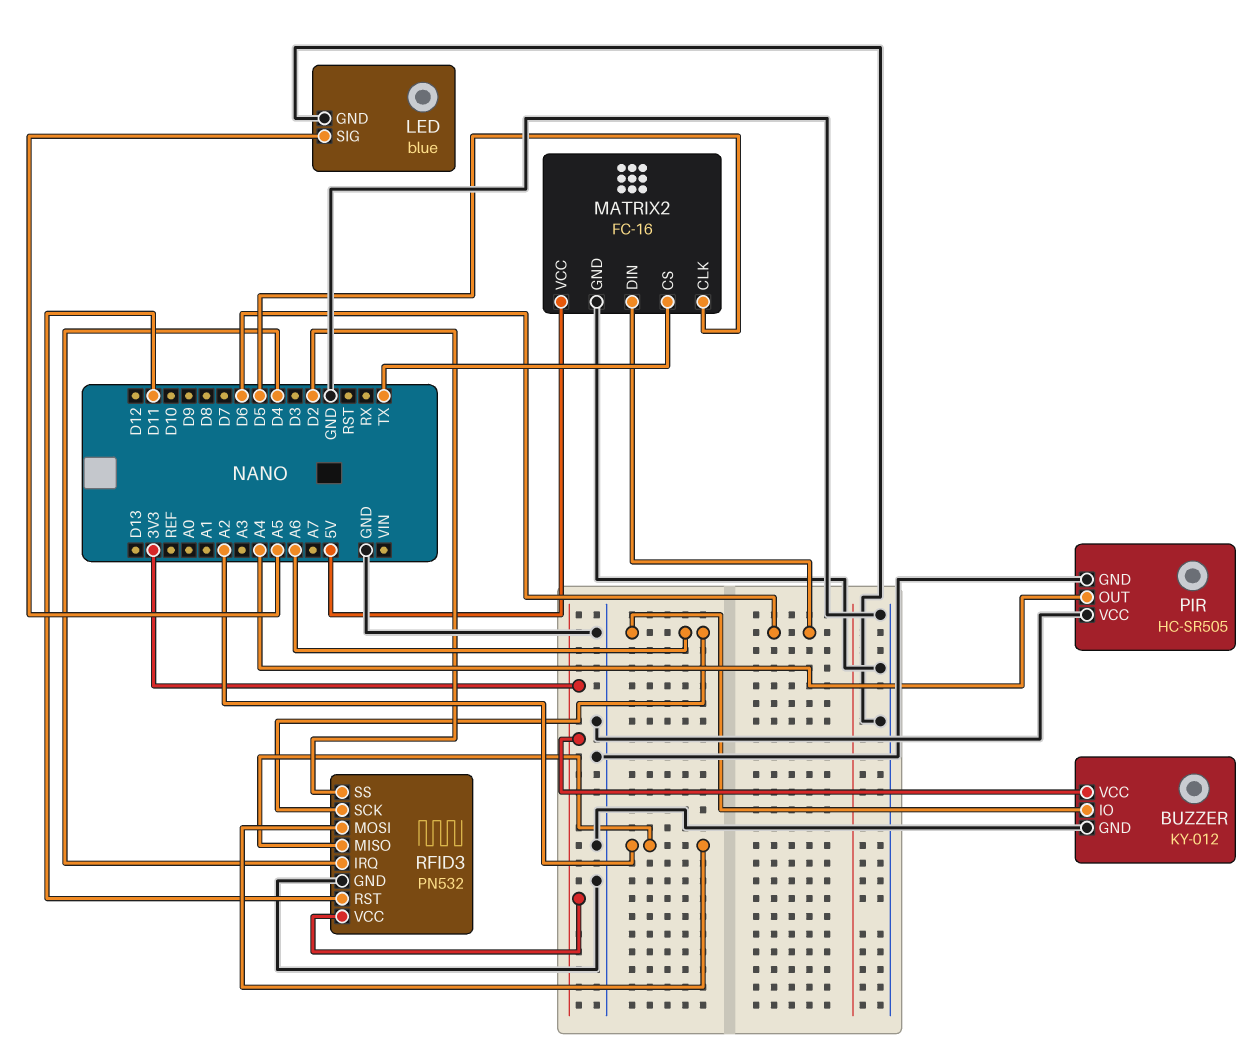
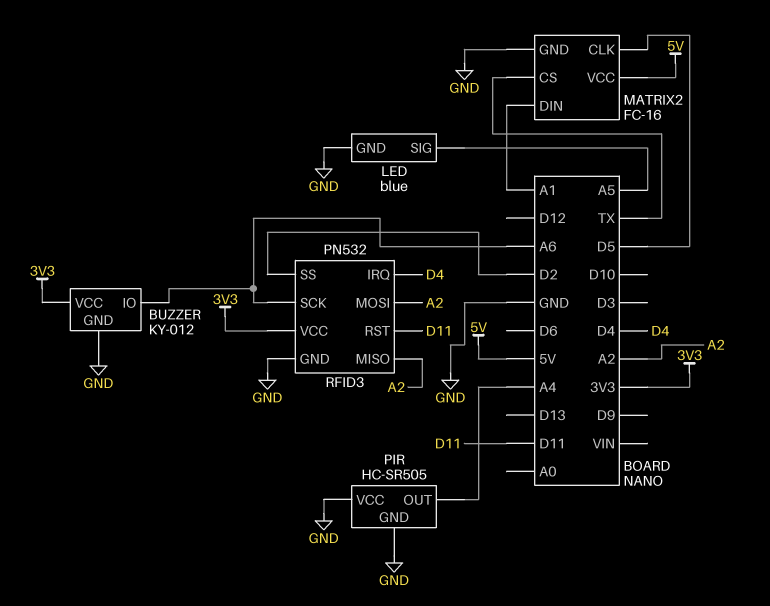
MATRIX2 pin DIN: D6 -> A1

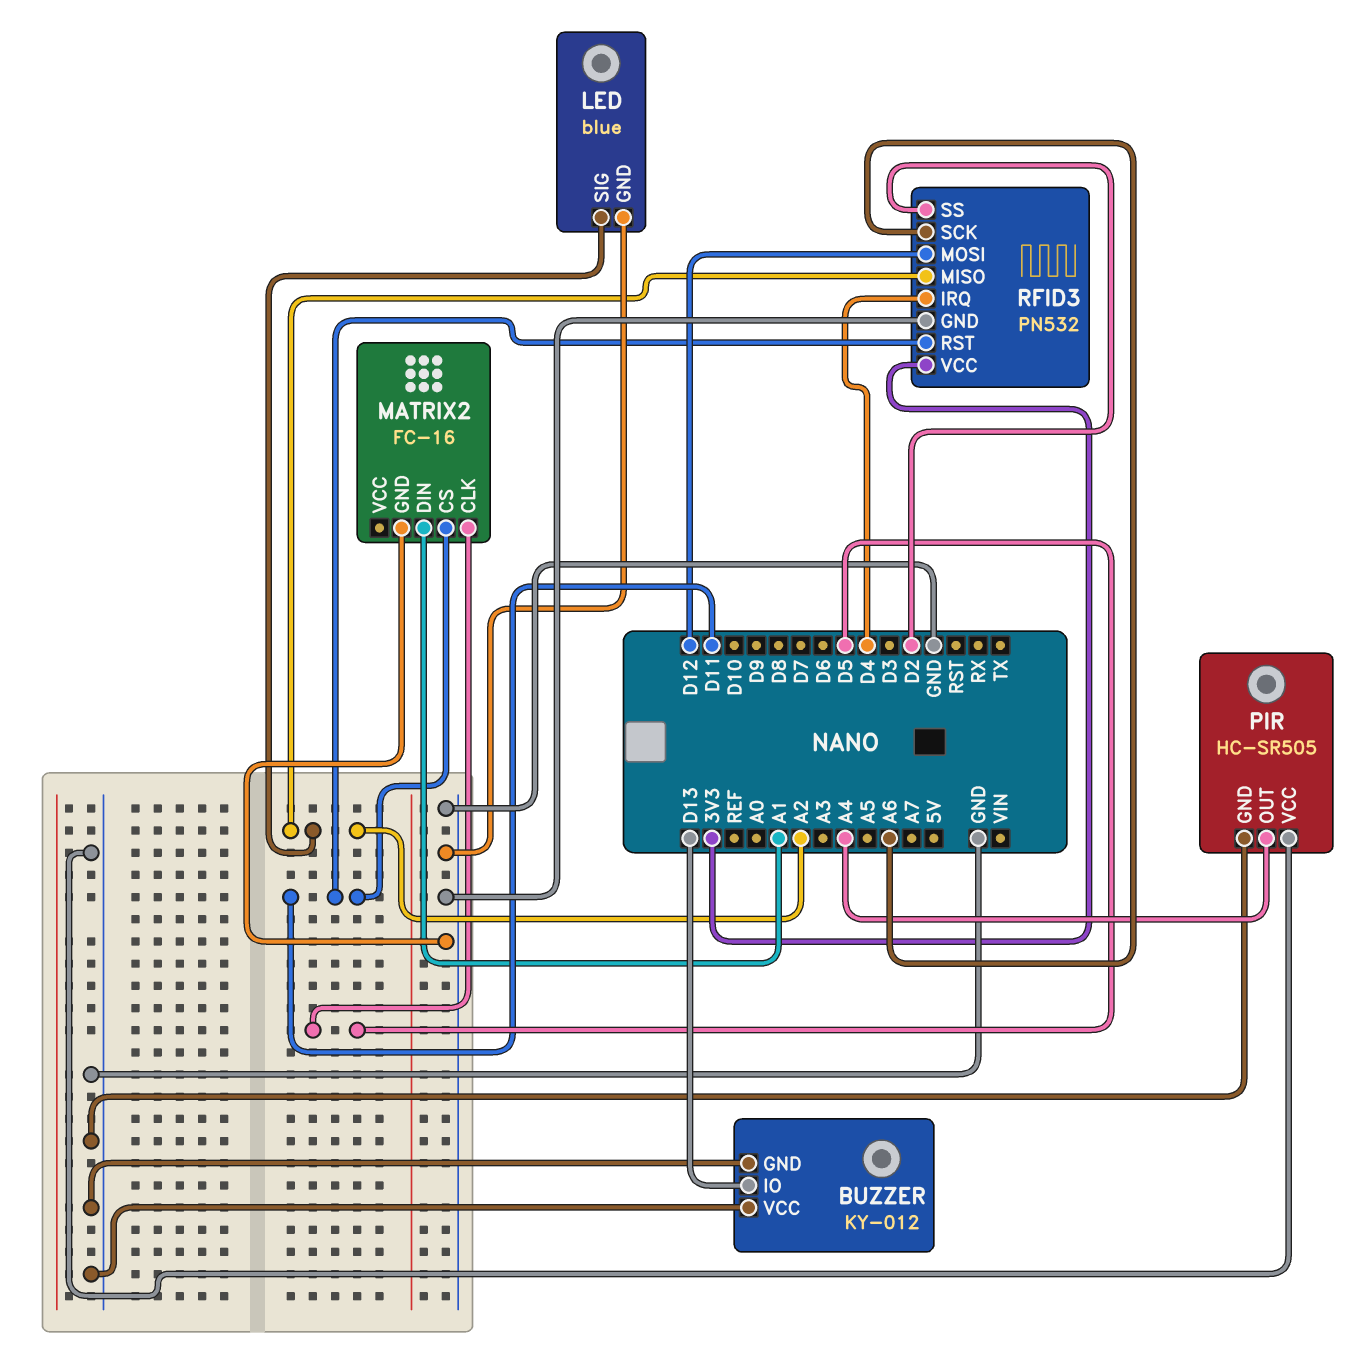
BUZZER pin IO: A6 -> D13
BUZZER pin VCC: 3V3 -> GND
LED pin SIG: A5 -> A2
MATRIX2 pin CS: TX -> D11
MATRIX2 pin VCC: 5V -> none
RFID3 pin MOSI: A2 -> D12

